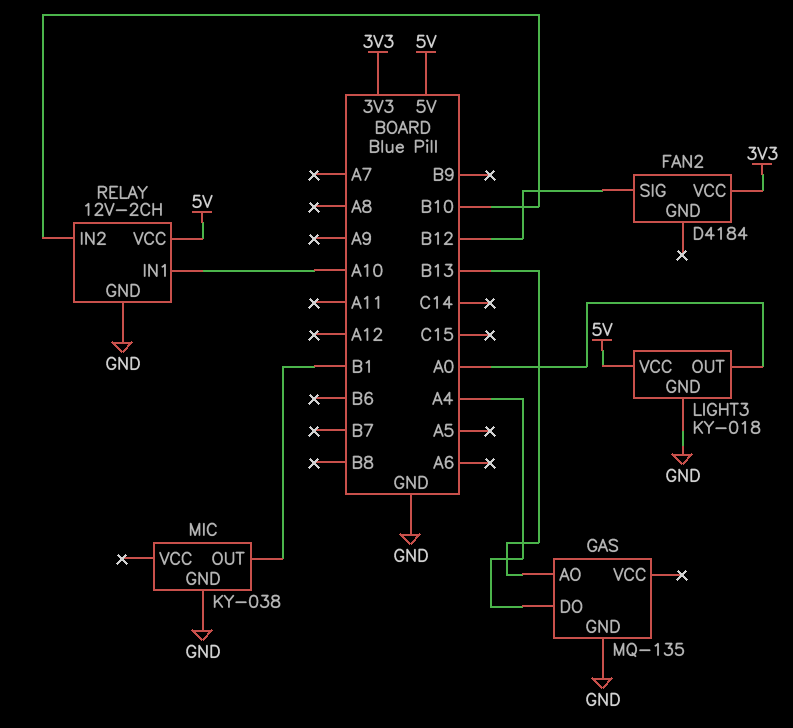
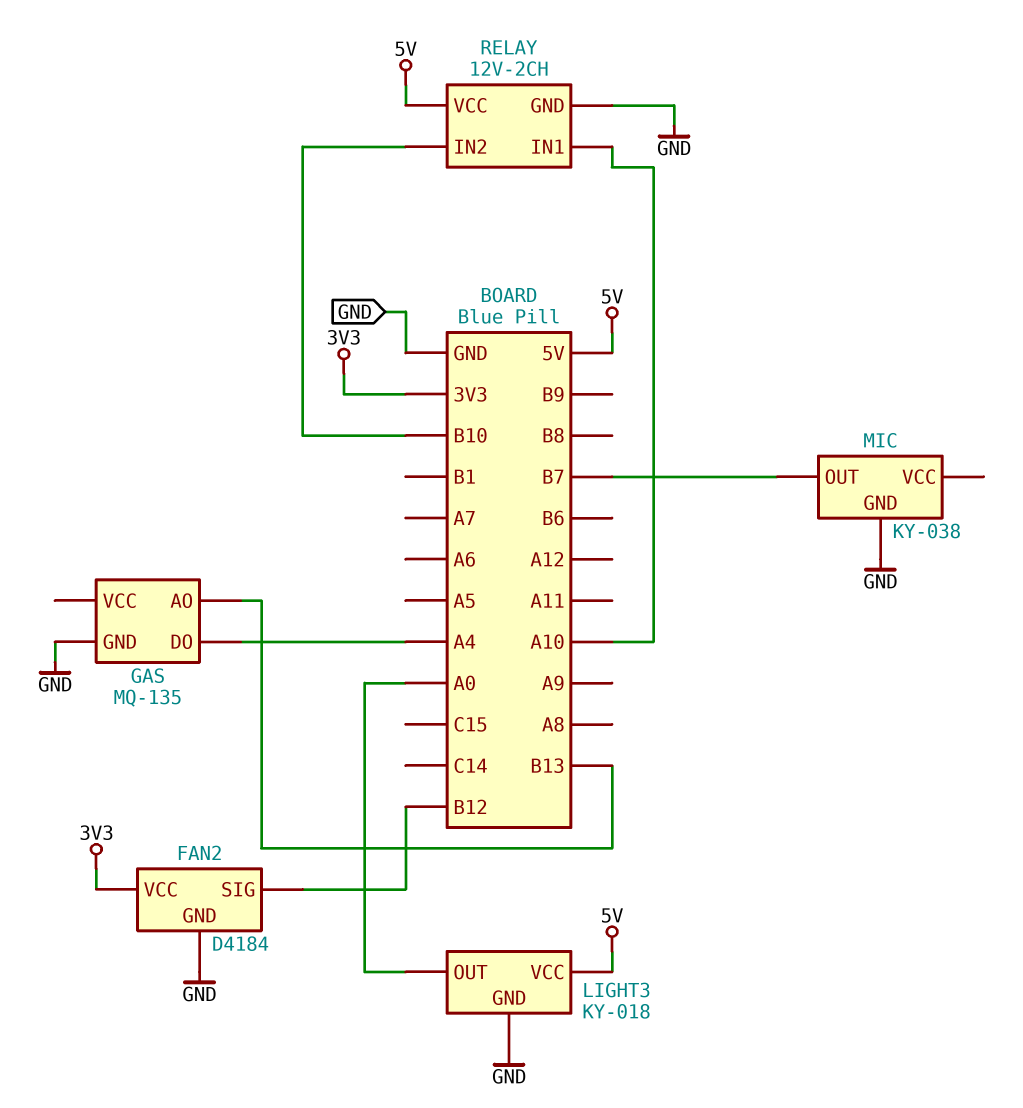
FAN2 pin GND: none -> GND
MIC pin OUT: B1 -> B7

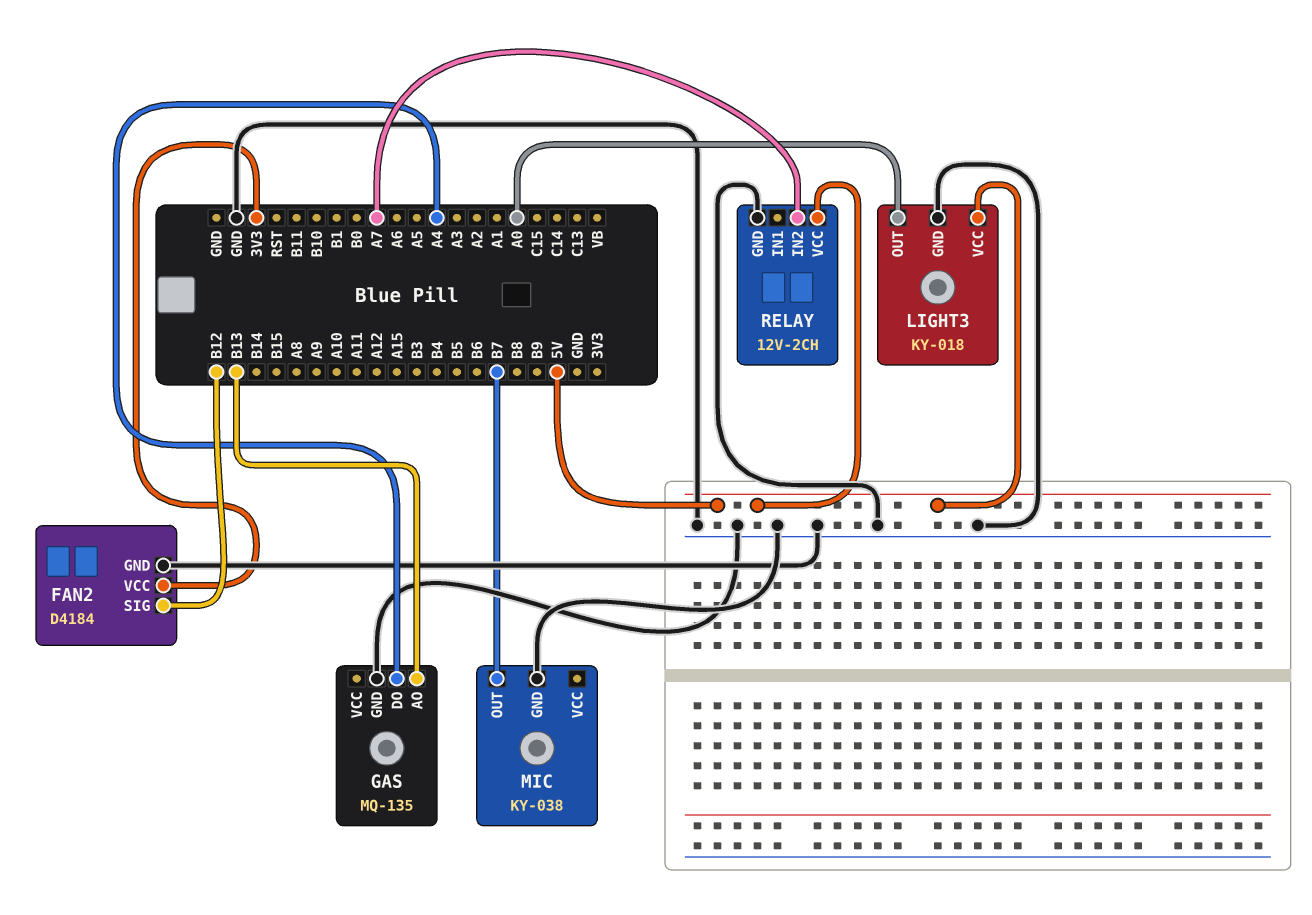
RELAY pin IN1: A10 -> none
RELAY pin IN2: B10 -> A7

